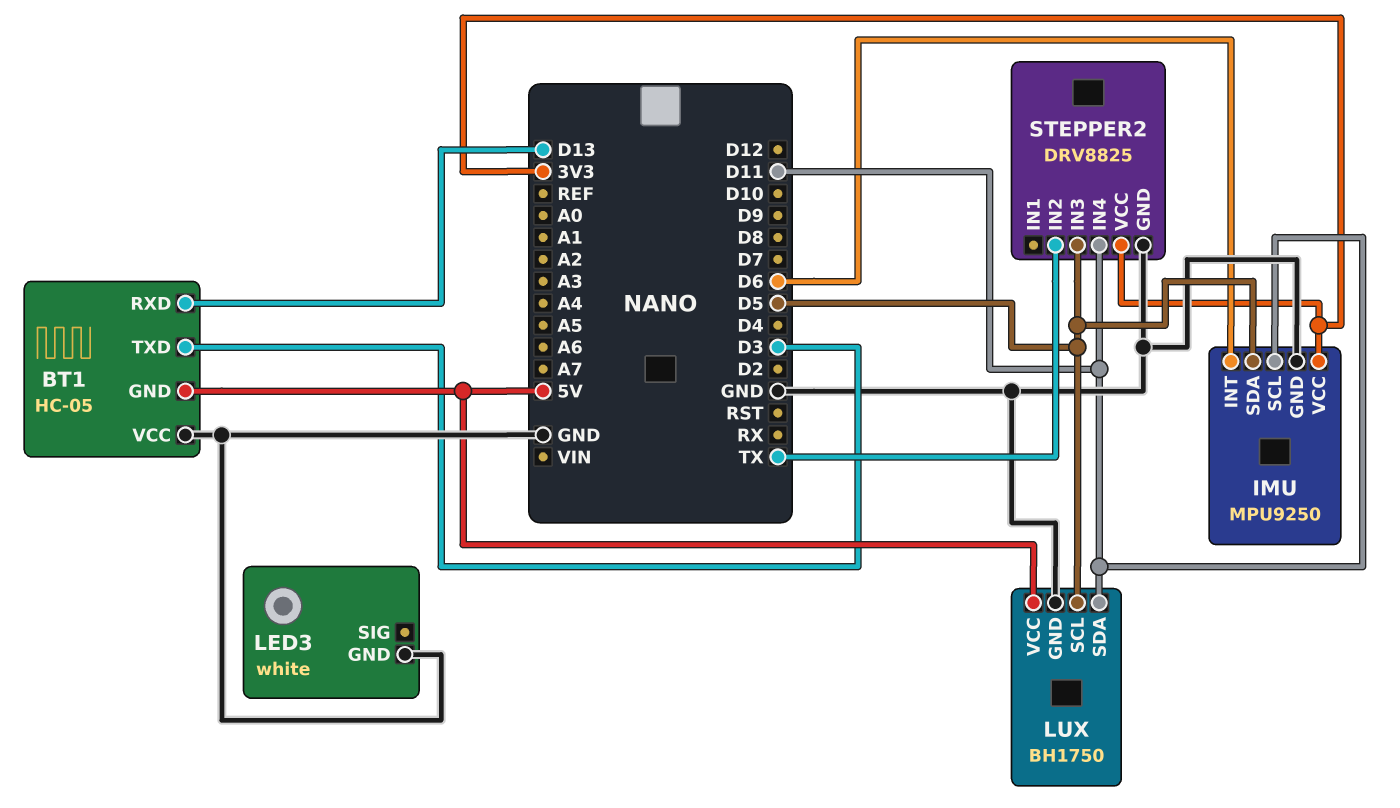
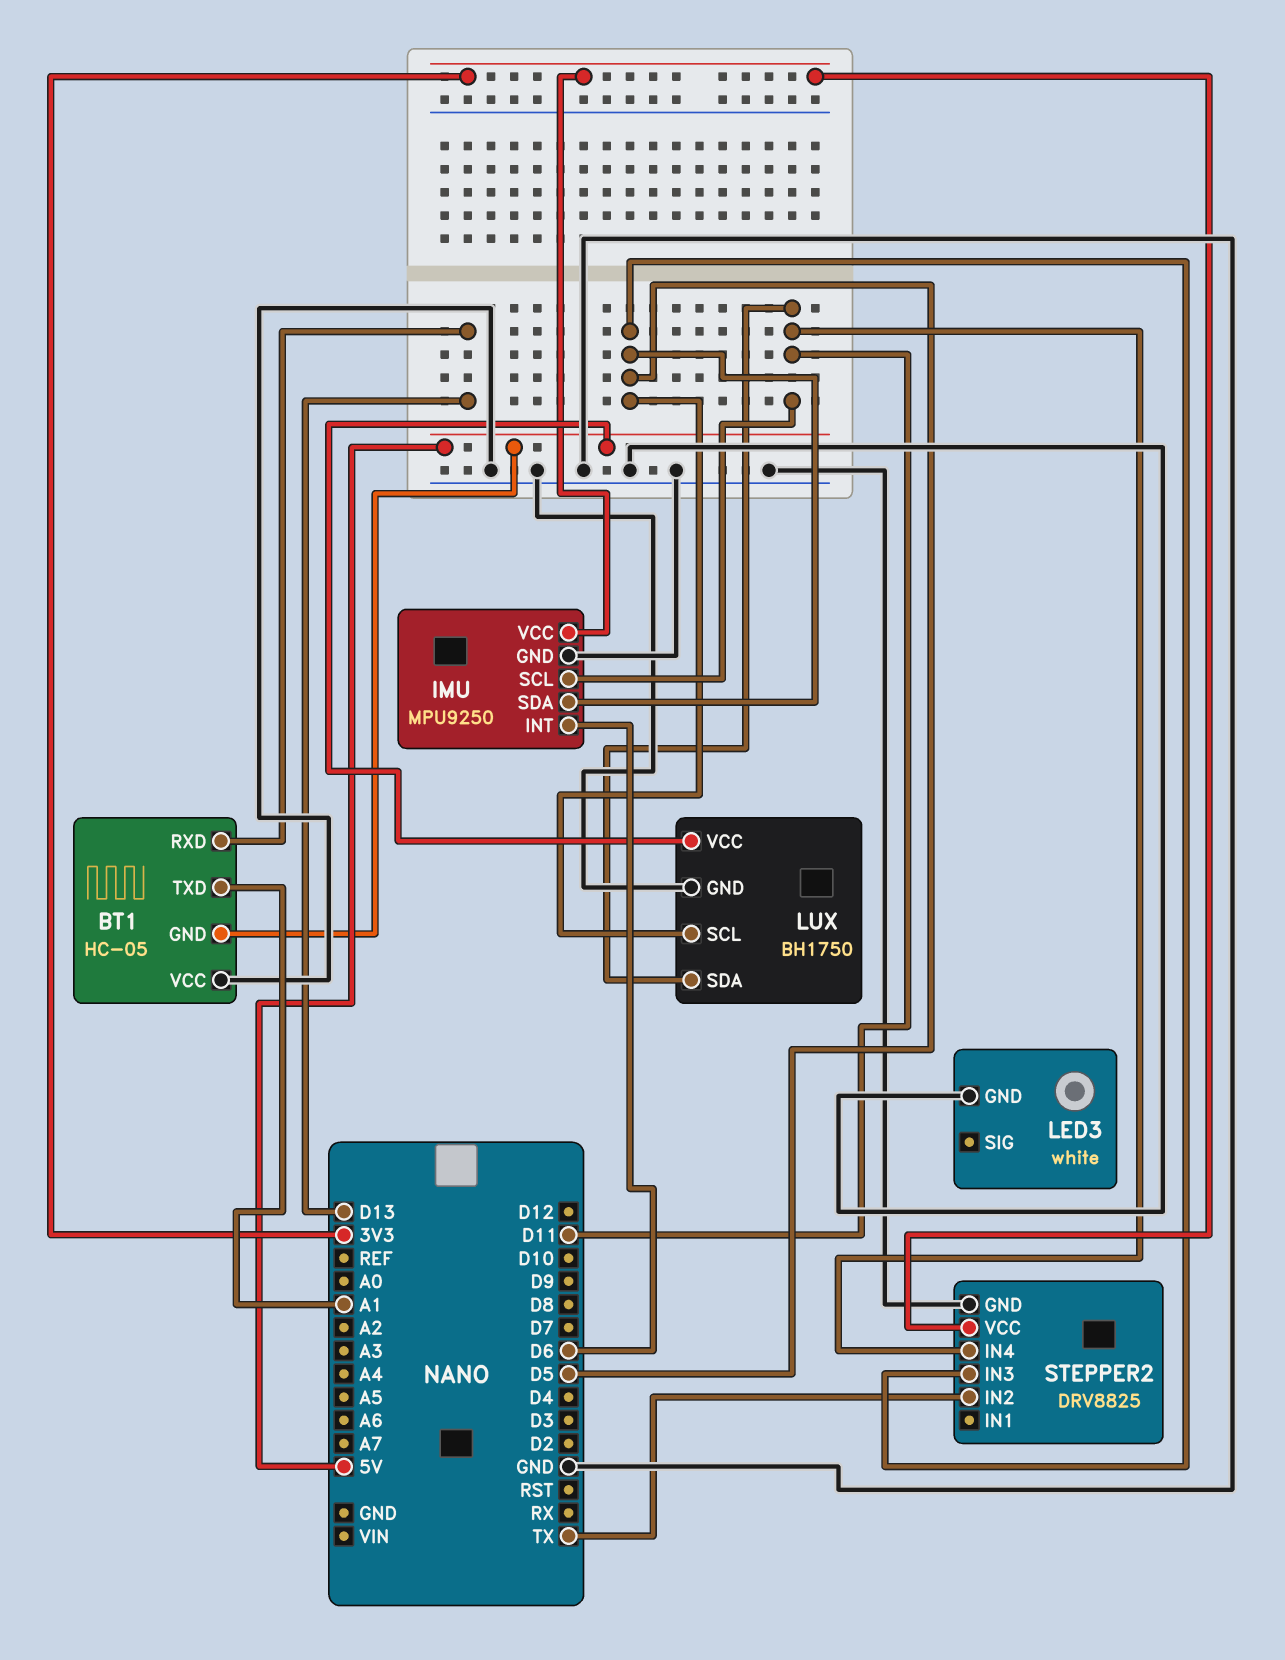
BT1 pin TXD: D3 -> A1

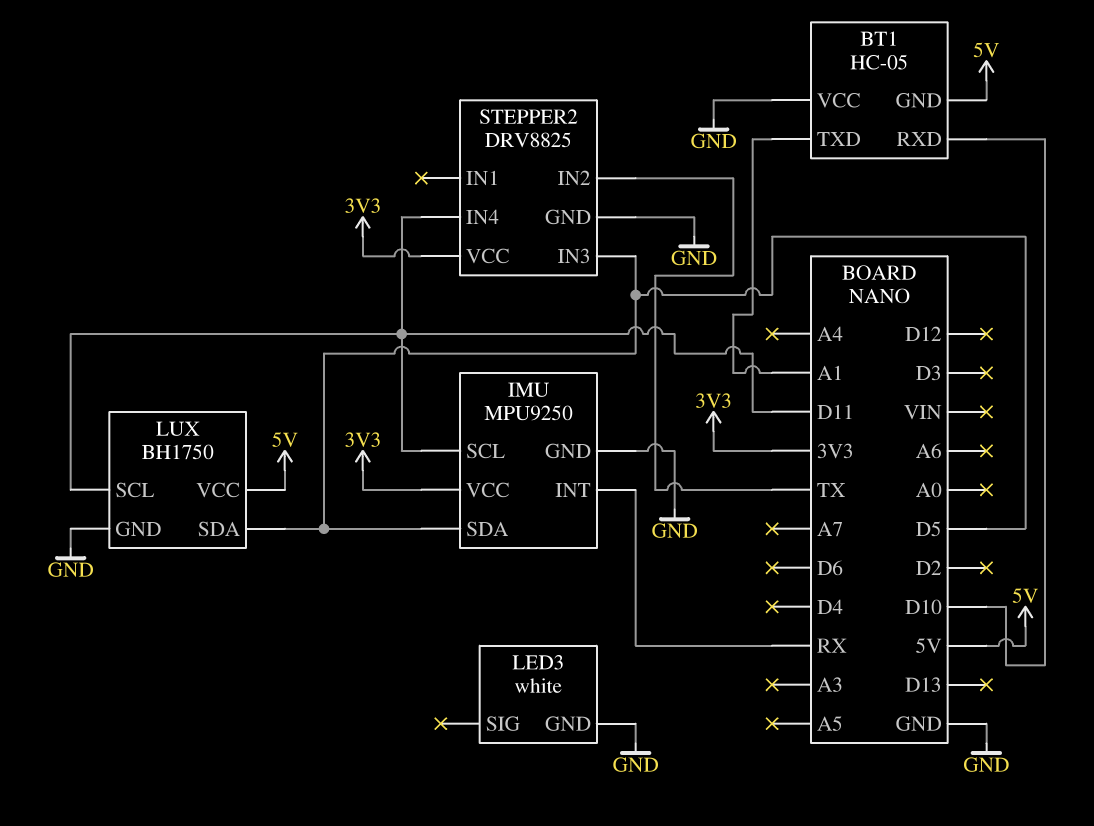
BT1 pin RXD: D13 -> D10
IMU pin INT: D6 -> RX
LUX pin SCL: D5 -> D11
LUX pin SDA: D11 -> D5

